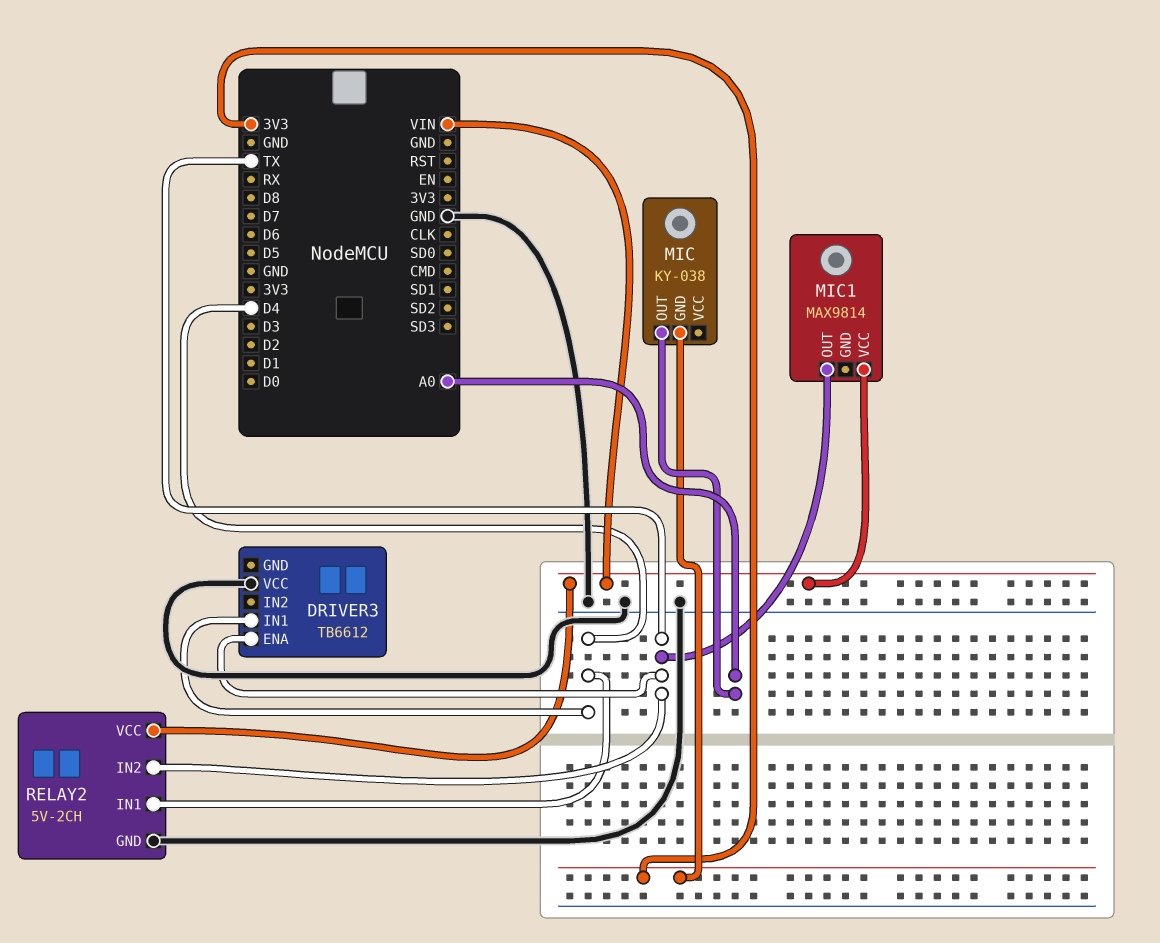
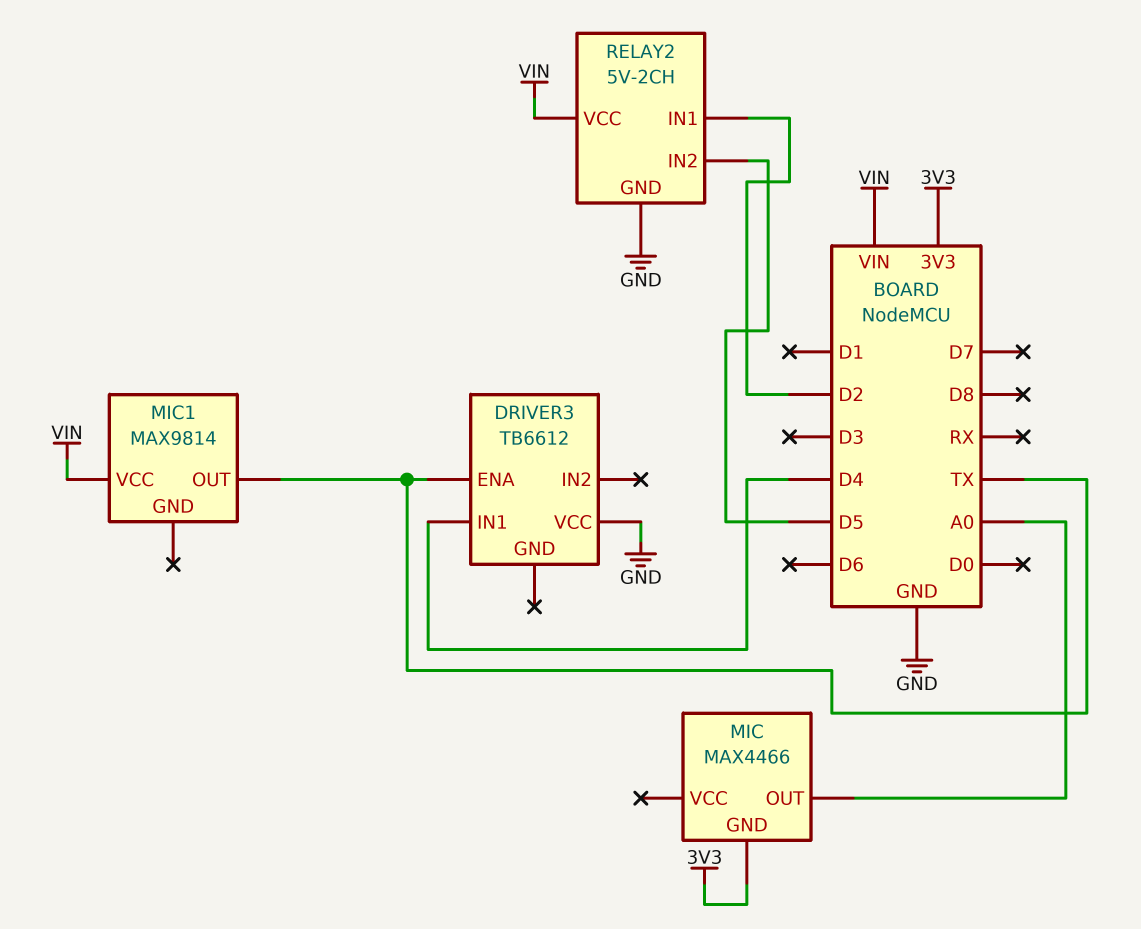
MIC: KY-038 -> MAX4466
RELAY2 pin IN1: D4 -> D2
RELAY2 pin IN2: TX -> D5

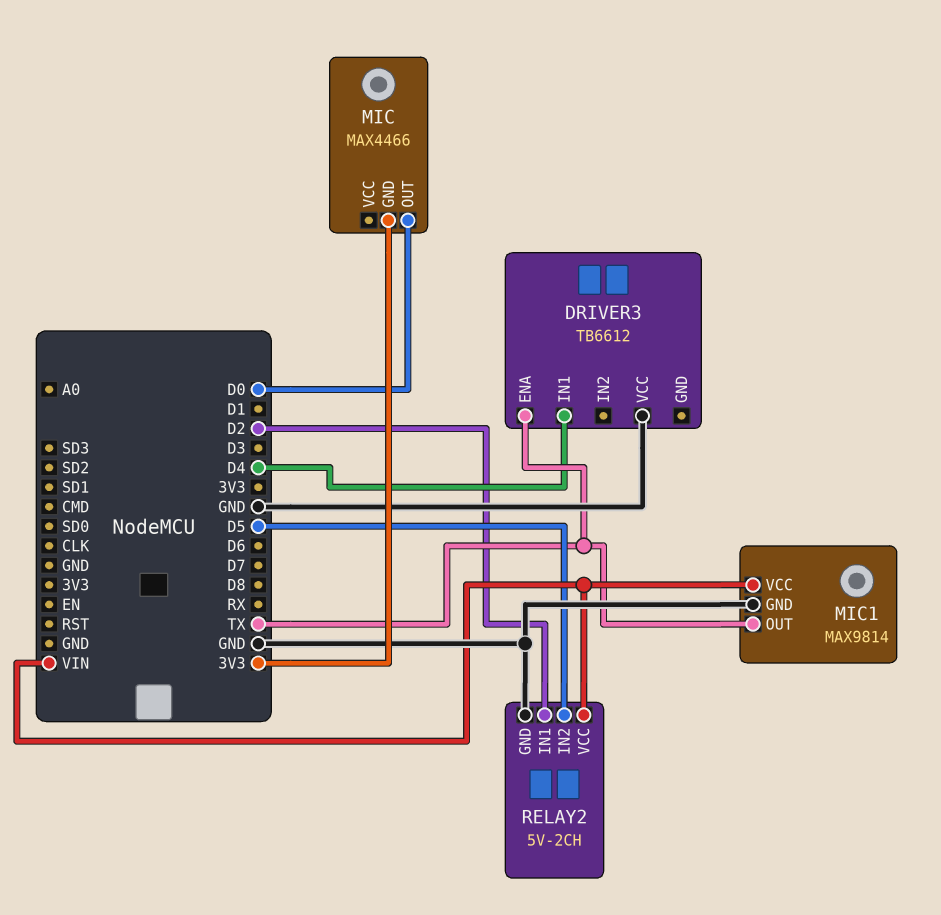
MIC pin OUT: A0 -> D0
MIC1 pin GND: none -> GND

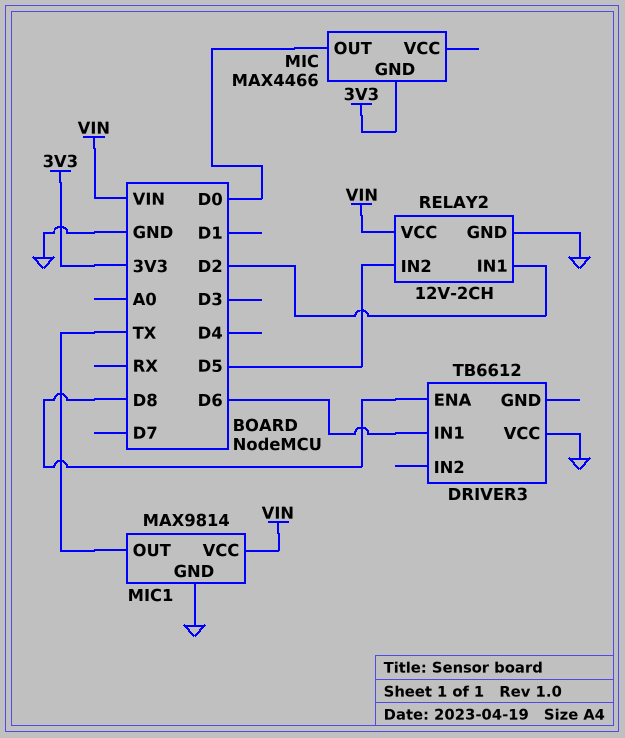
DRIVER3 pin ENA: TX -> D8
DRIVER3 pin IN1: D4 -> D6
RELAY2: 5V-2CH -> 12V-2CH

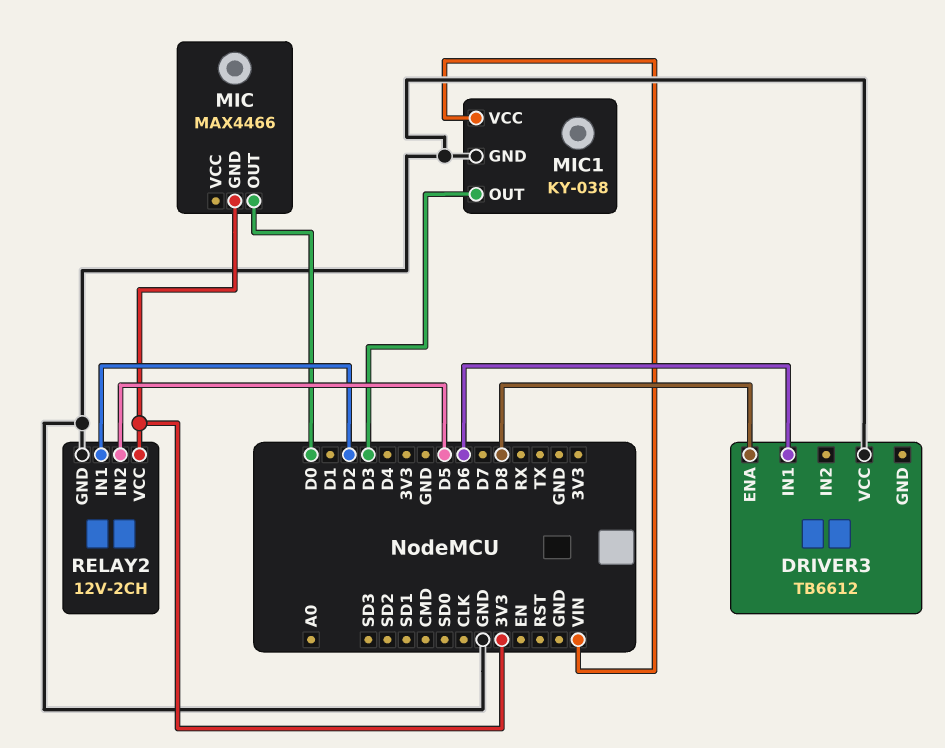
MIC1: MAX9814 -> KY-038
MIC1 pin OUT: TX -> D3
RELAY2 pin VCC: VIN -> 3V3

